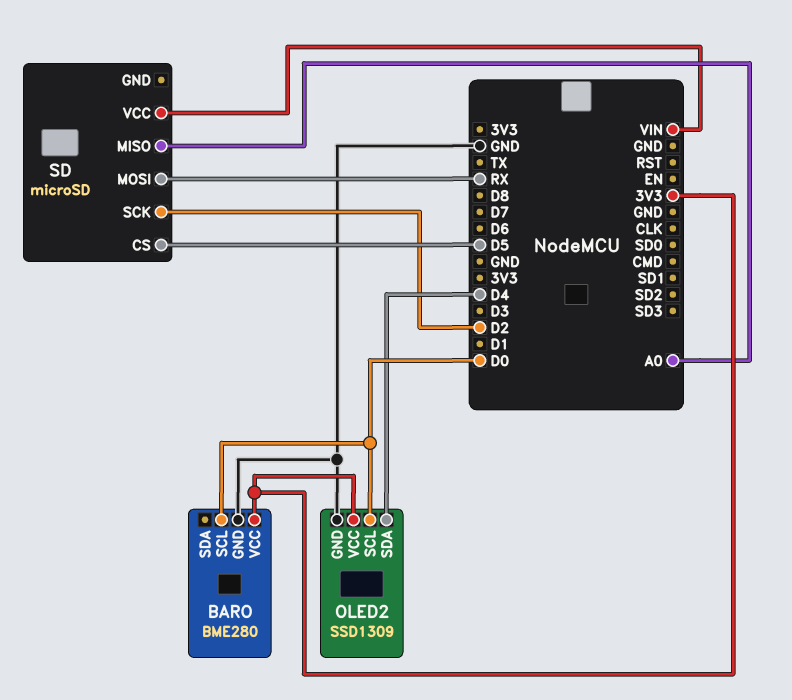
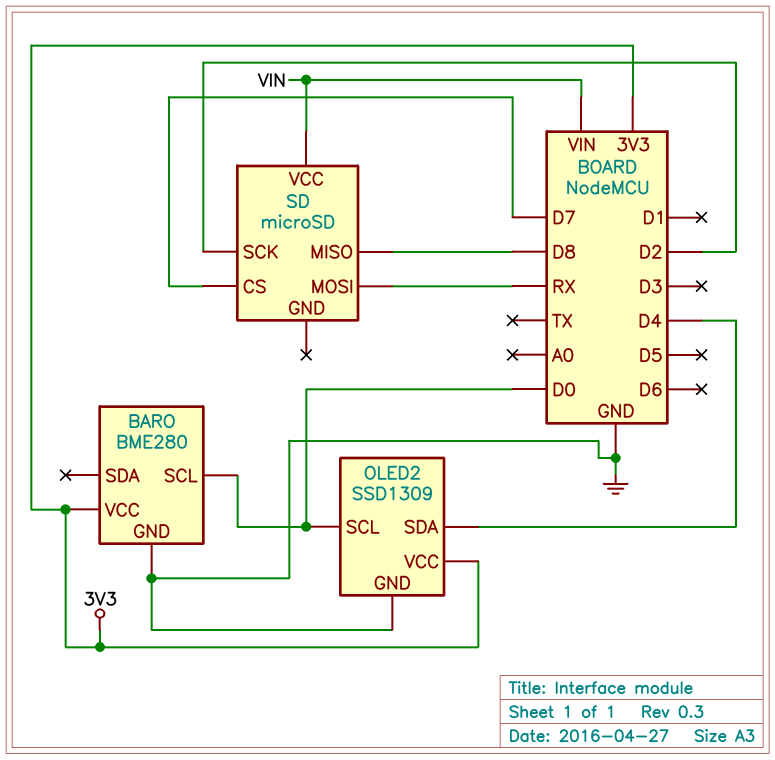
SD pin CS: D5 -> D7
SD pin MISO: A0 -> D8

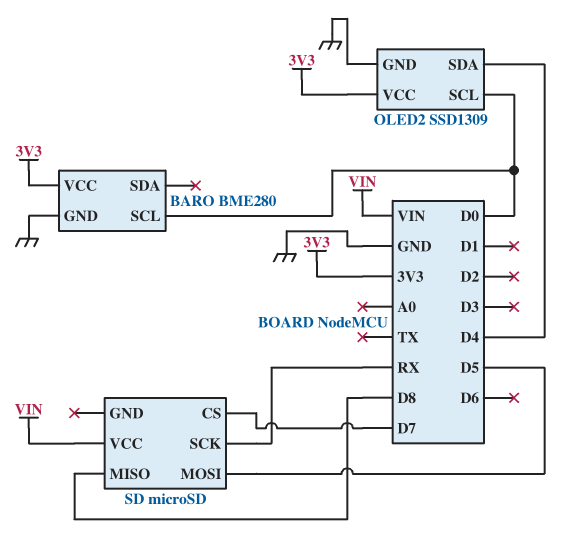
SD pin MOSI: RX -> D5
SD pin SCK: D2 -> RX

